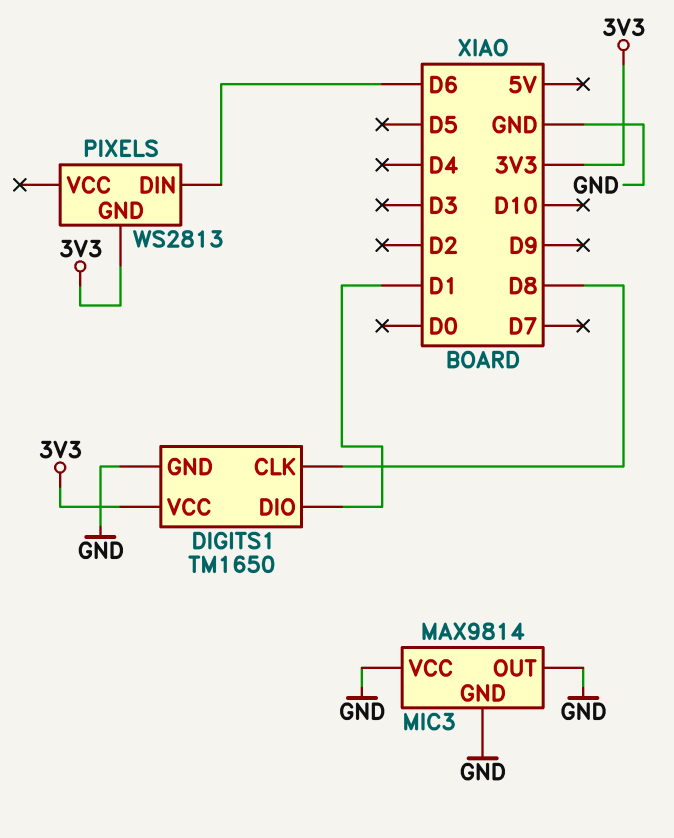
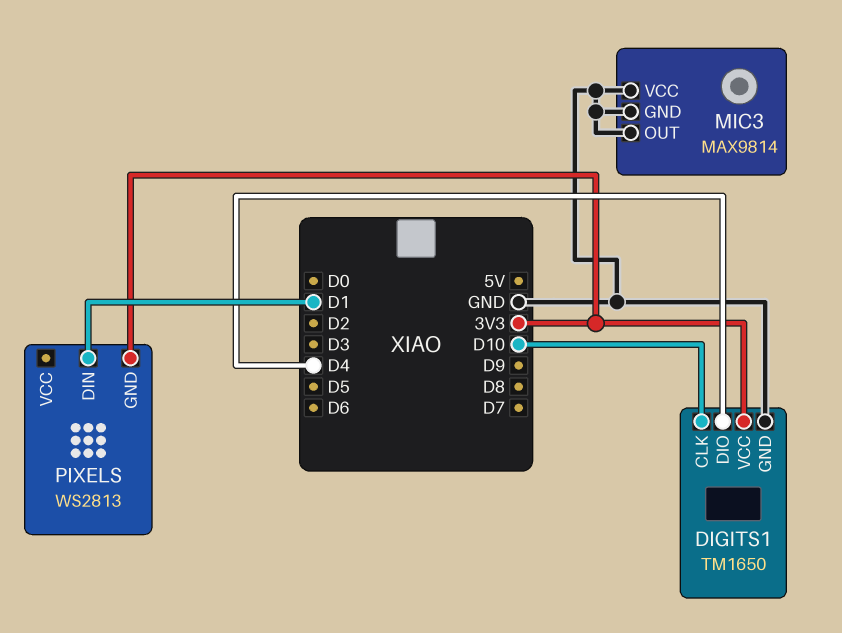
DIGITS1 pin CLK: D8 -> D10
DIGITS1 pin DIO: D1 -> D4
PIXELS pin DIN: D6 -> D1

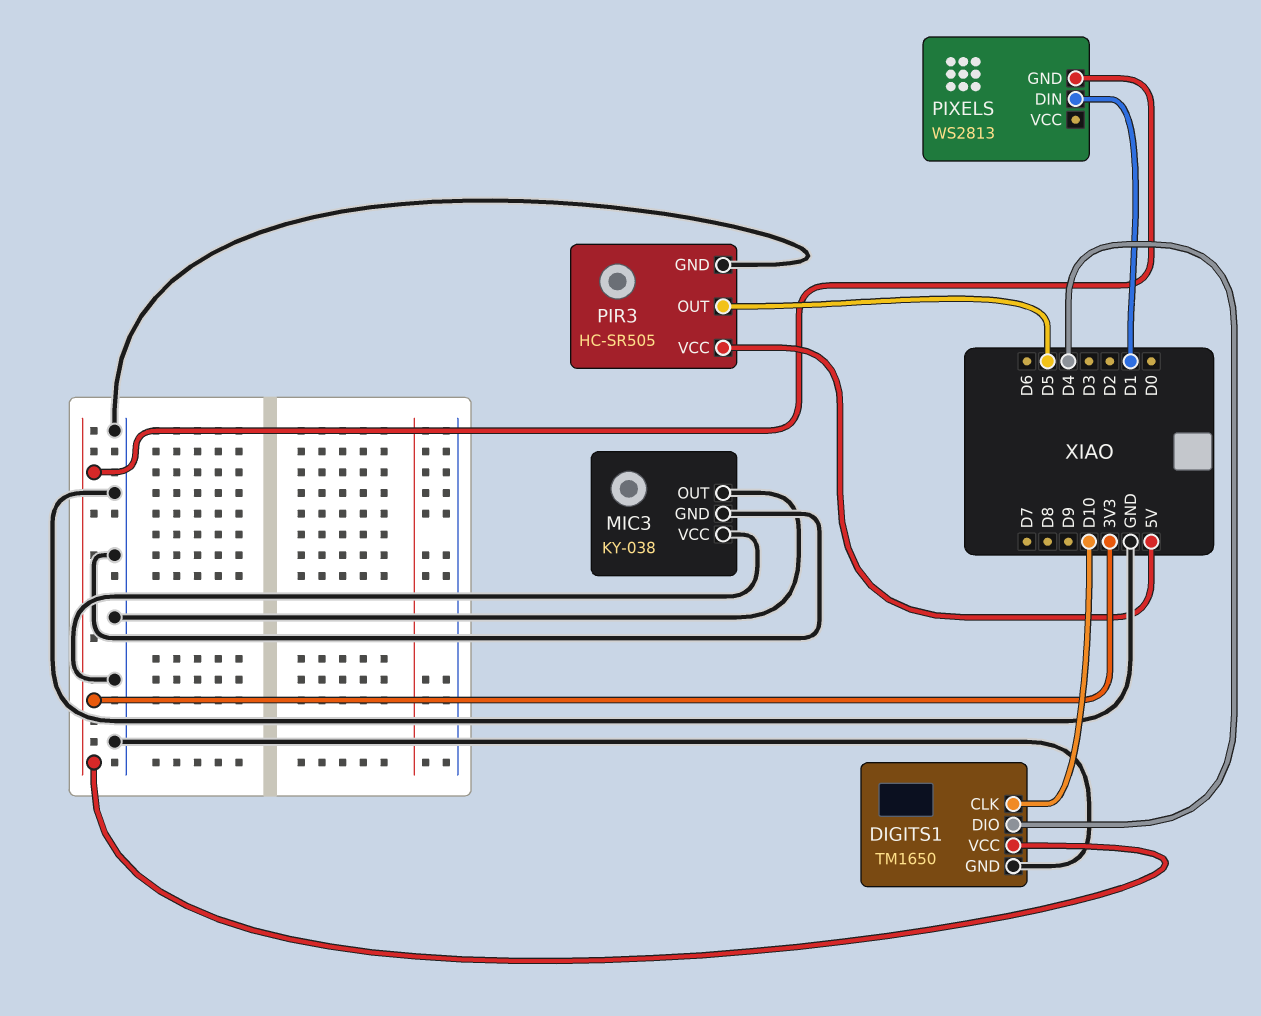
MIC3: MAX9814 -> KY-038
PIR3: none -> HC-SR505
PIR3 pin GND: none -> GND
PIR3 pin OUT: none -> D5
PIR3 pin VCC: none -> 5V

